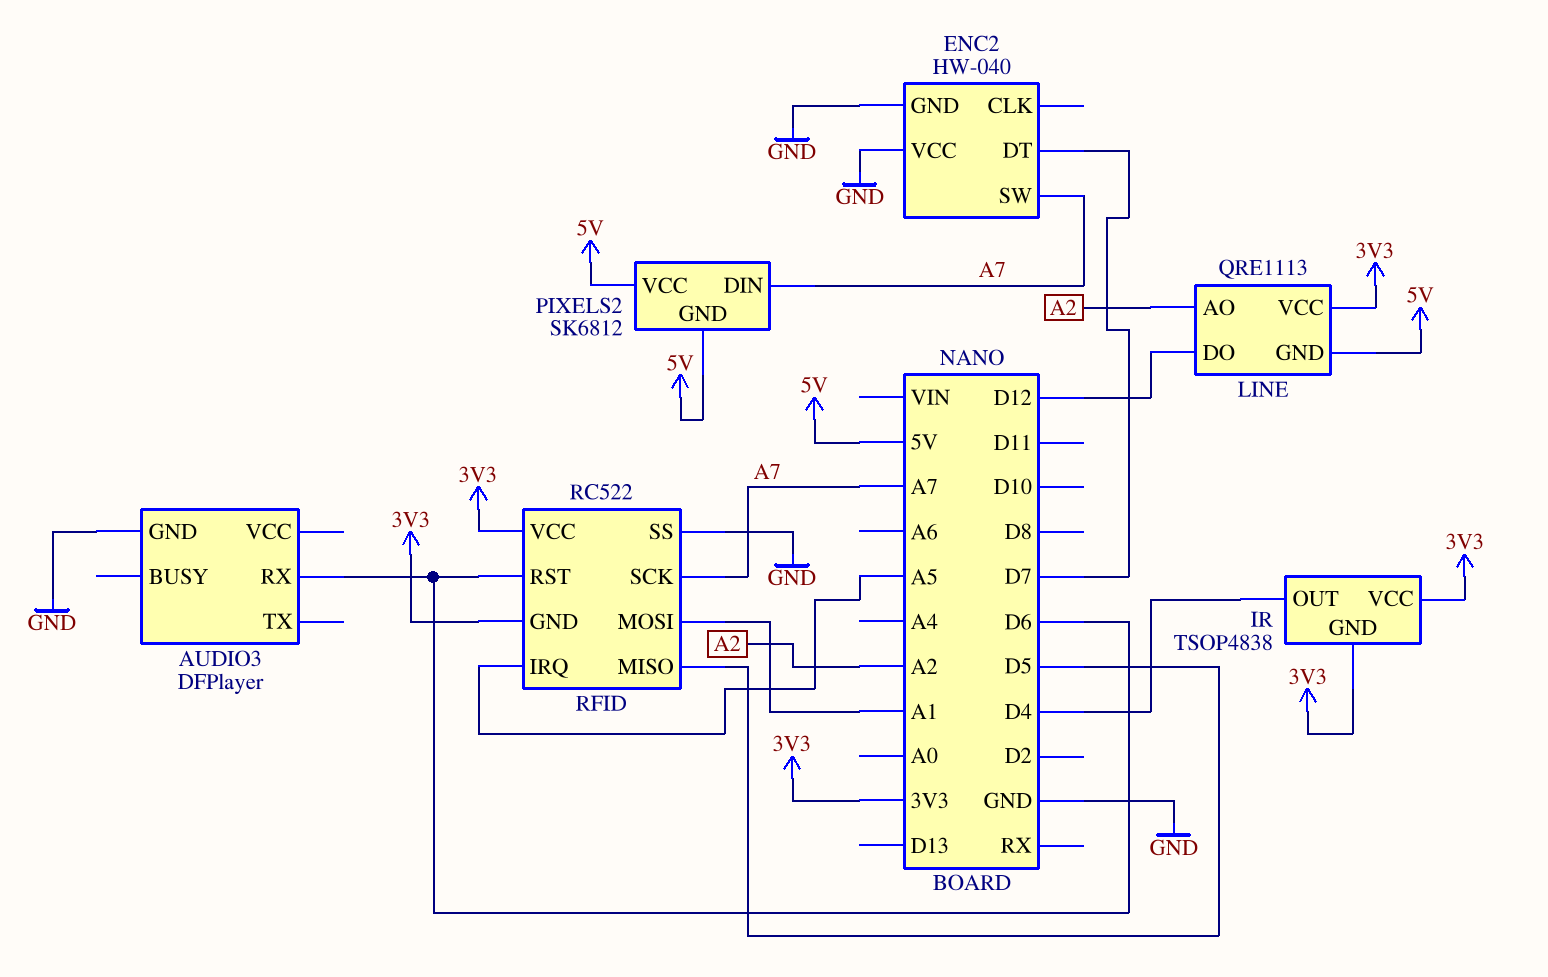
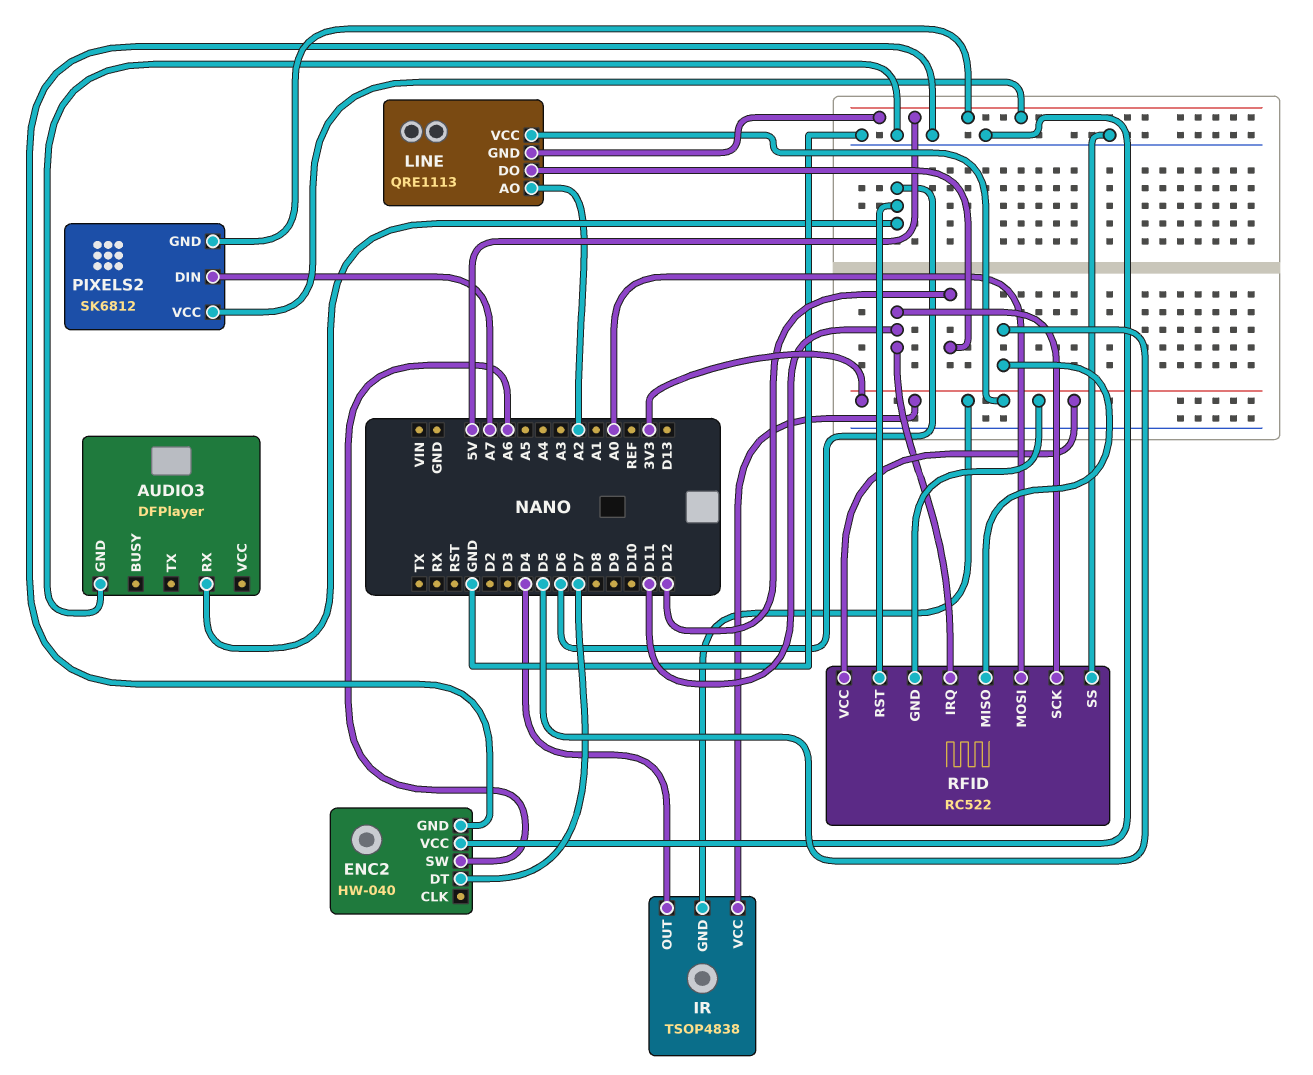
ENC2 pin SW: A7 -> A6
RFID pin IRQ: A5 -> D11
RFID pin MOSI: A1 -> A0
RFID pin SCK: A7 -> D11

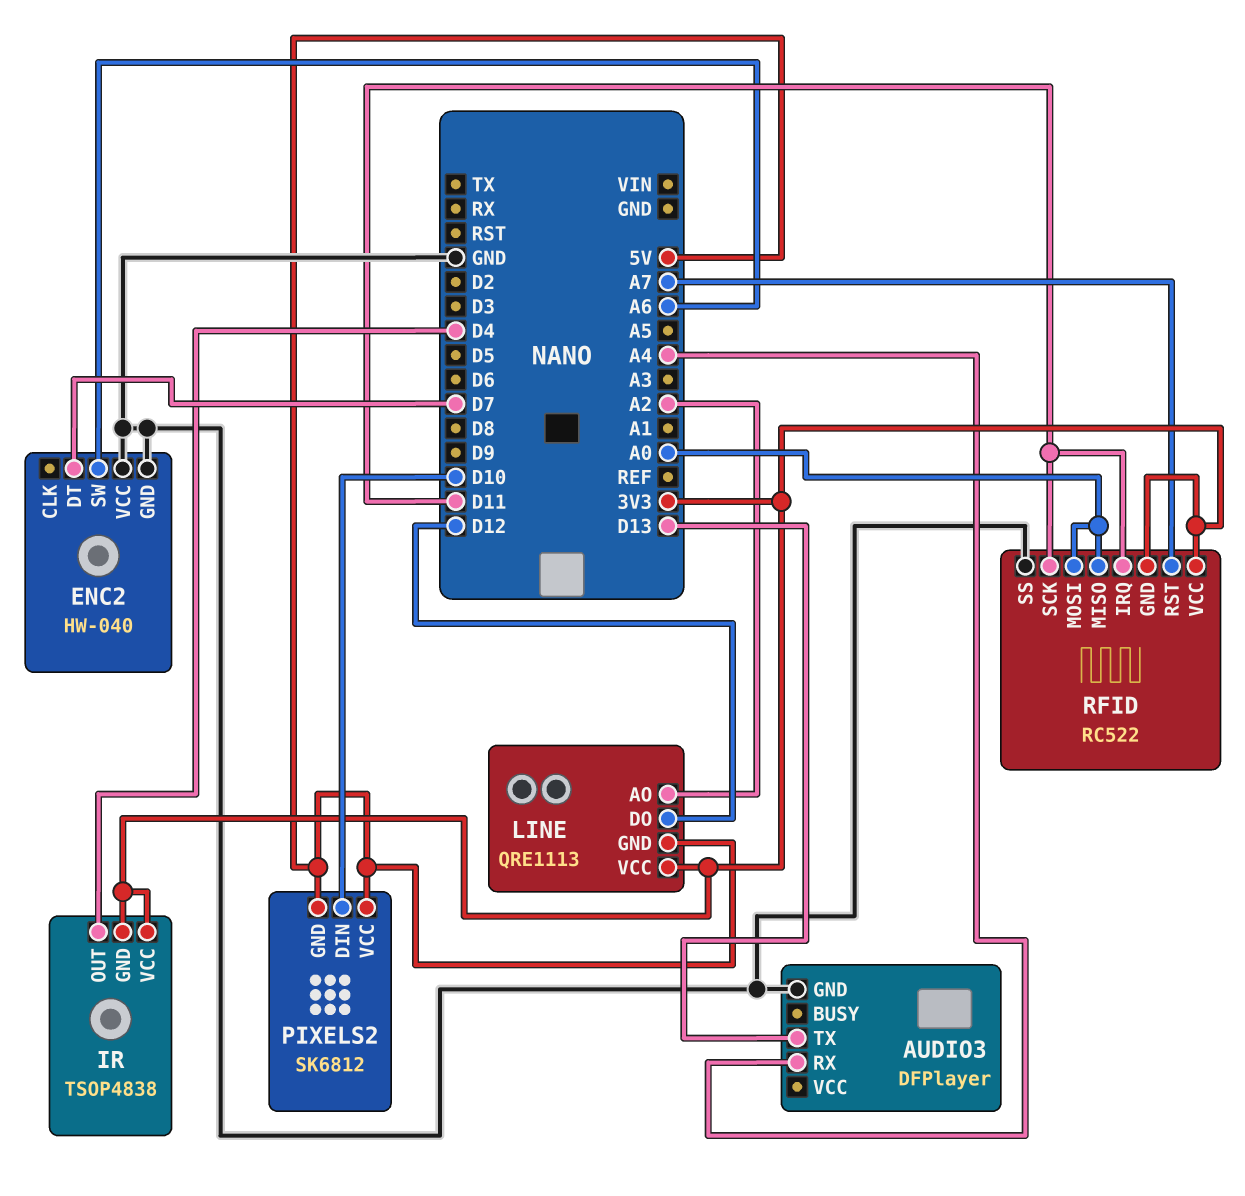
AUDIO3 pin RX: D6 -> A4
AUDIO3 pin TX: none -> D13
PIXELS2 pin DIN: A7 -> D10
RFID pin MISO: D5 -> A0
RFID pin RST: D6 -> A7

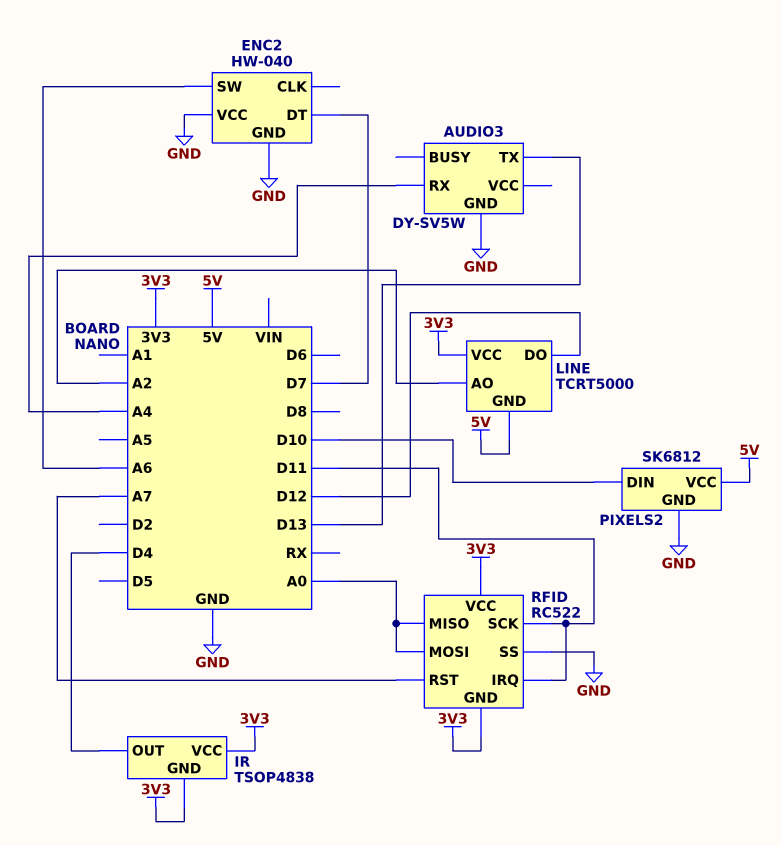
AUDIO3: DFPlayer -> DY-SV5W
LINE: QRE1113 -> TCRT5000
PIXELS2 pin GND: 5V -> GND

